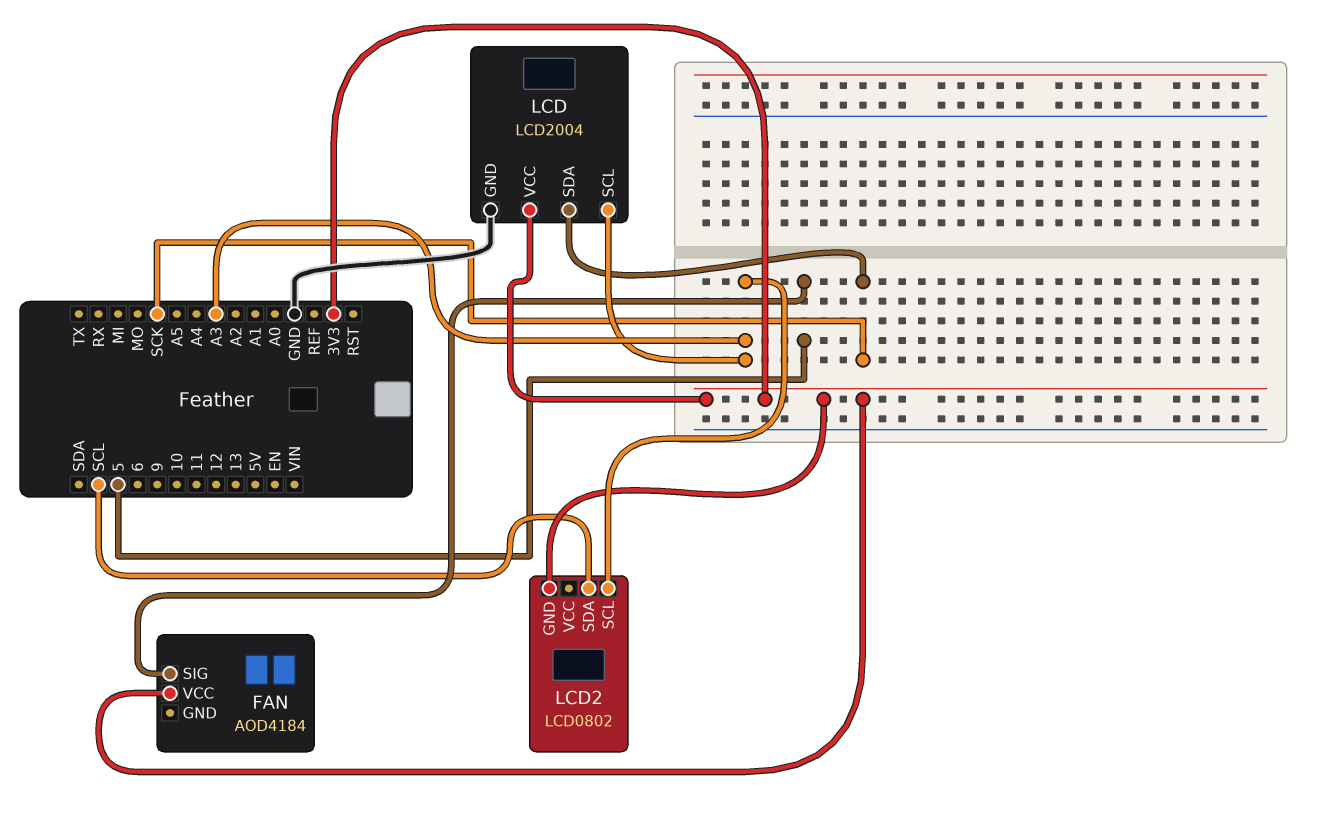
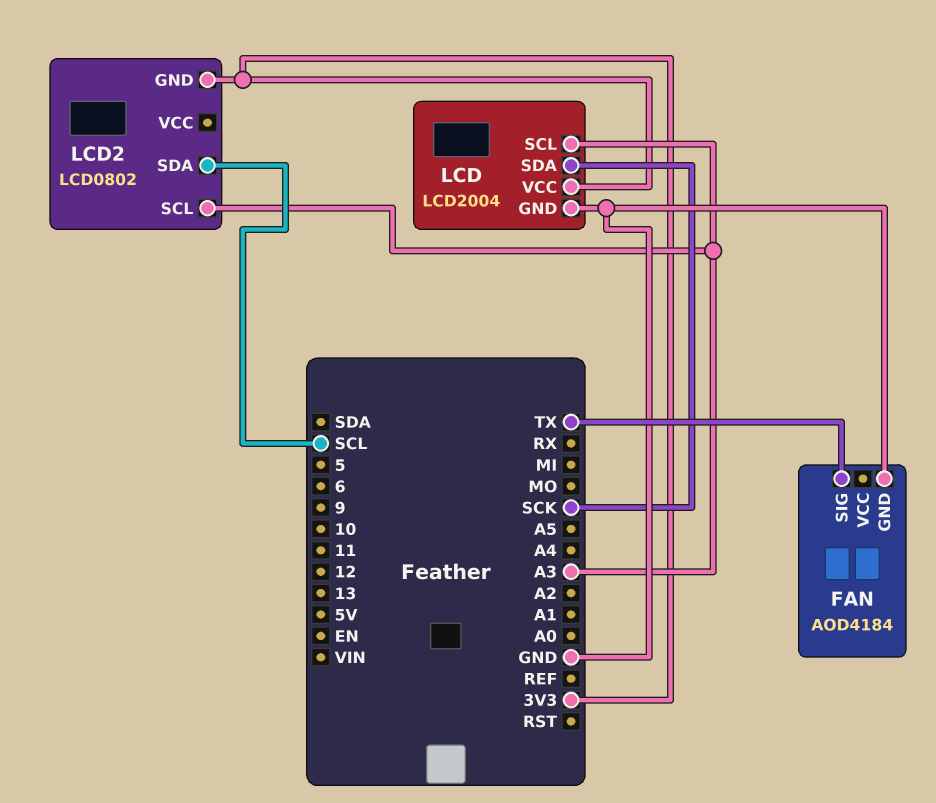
FAN pin GND: none -> GND
FAN pin SIG: 5 -> TX
FAN pin VCC: 3V3 -> none

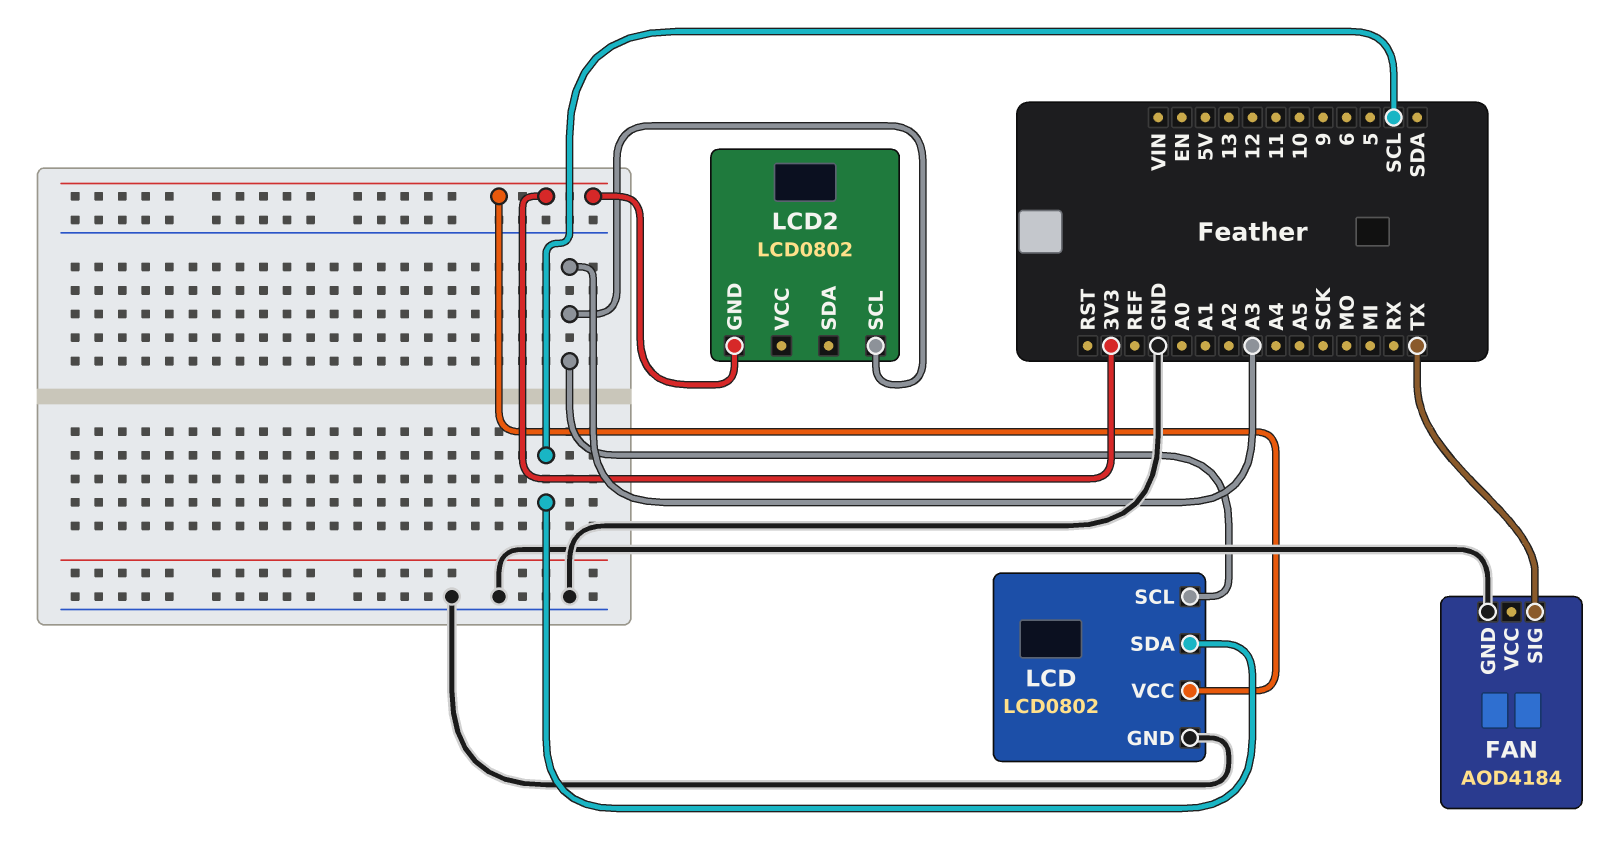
LCD: LCD2004 -> LCD0802
LCD pin SDA: SCK -> SCL
LCD2 pin SDA: SCL -> none

